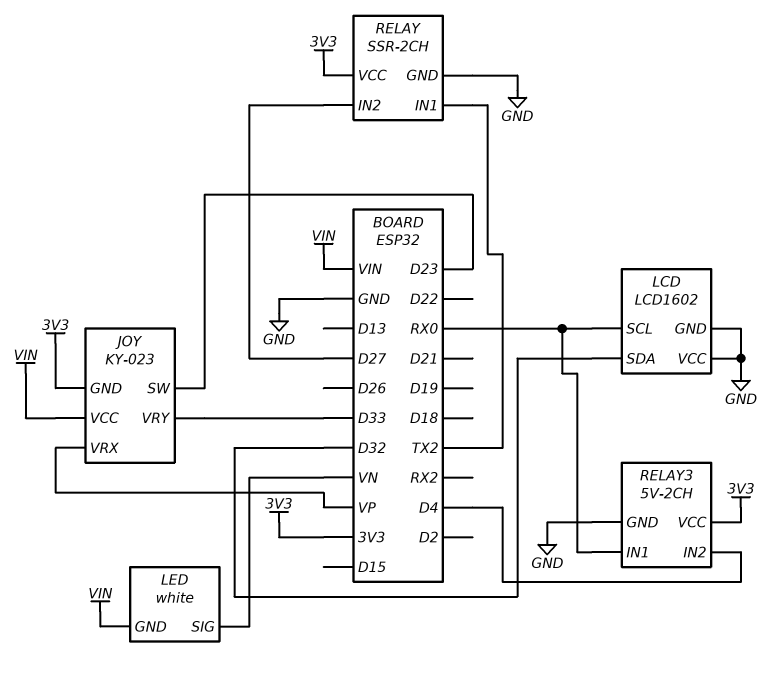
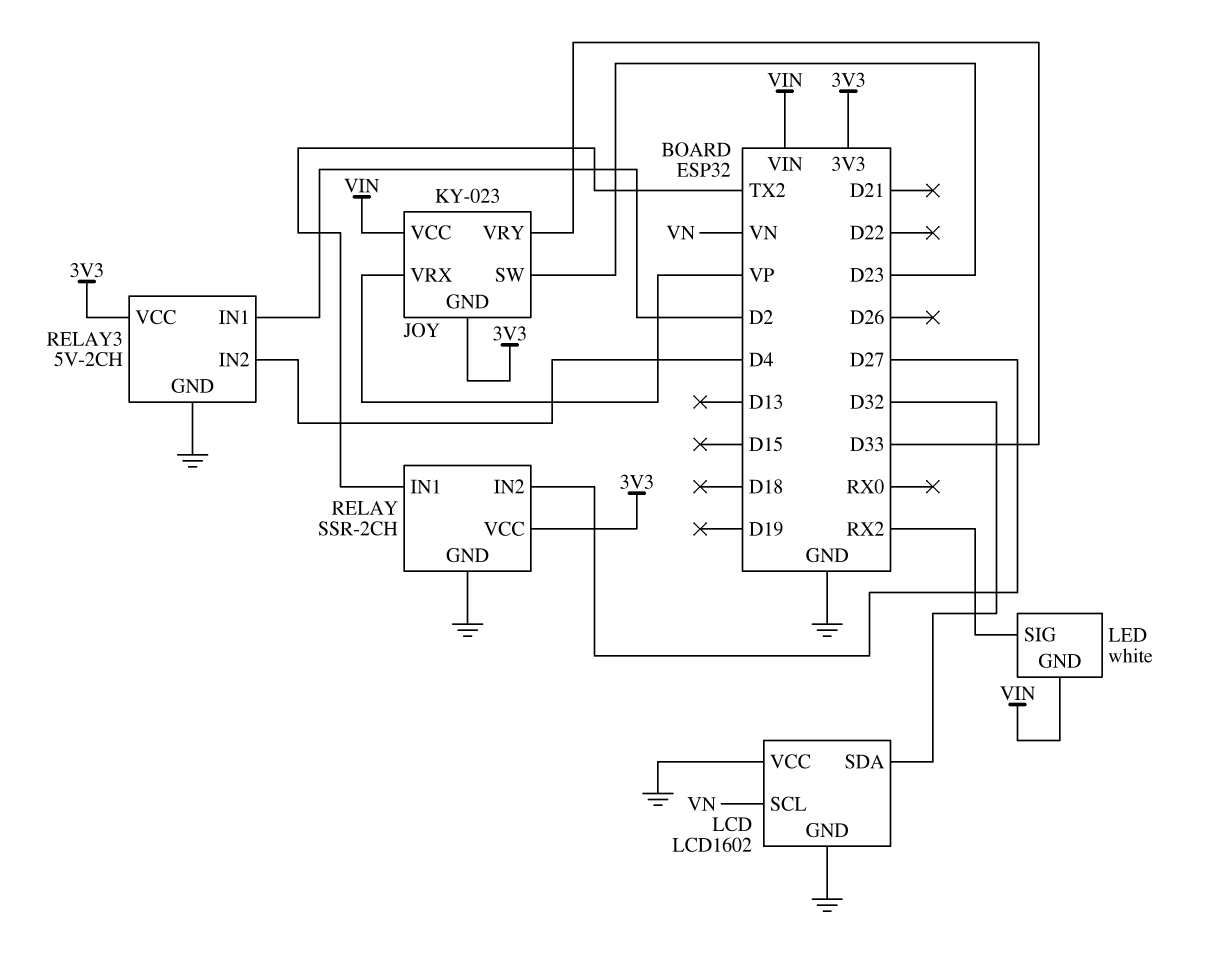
LCD pin SCL: RX0 -> VN
LED pin SIG: VN -> RX2
RELAY3 pin IN1: RX0 -> D2

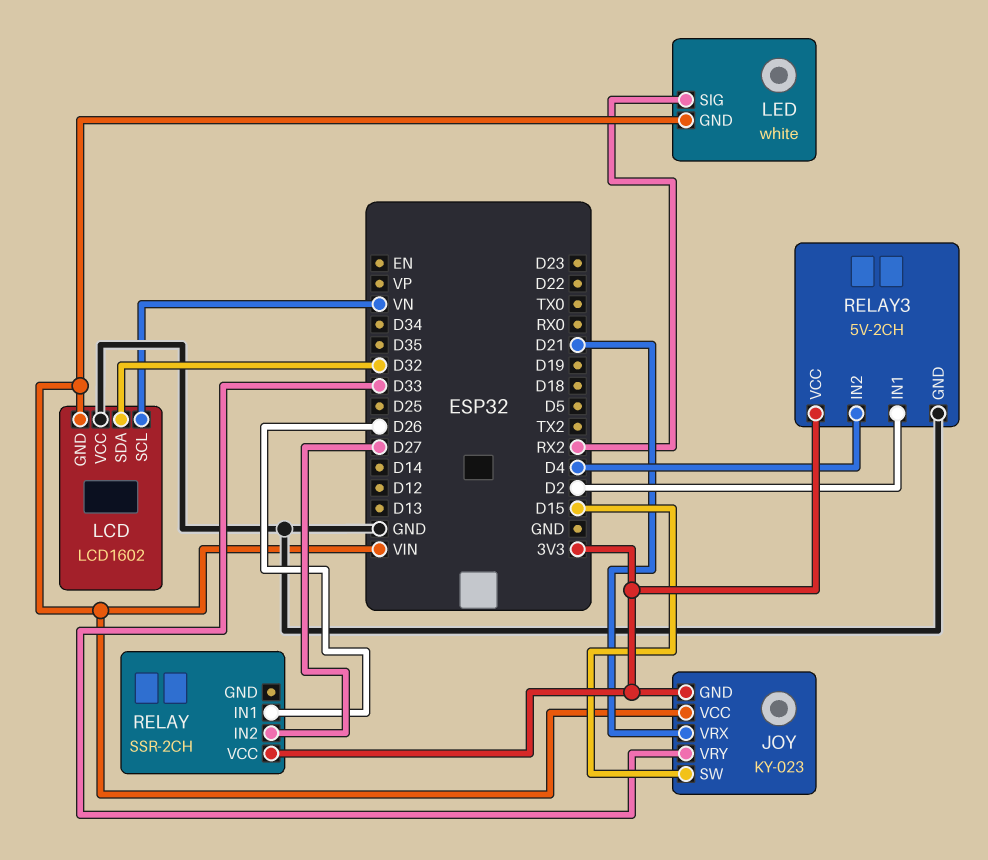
JOY pin SW: D23 -> D15
JOY pin VRX: VP -> D21
LCD pin GND: GND -> VIN
RELAY pin GND: GND -> none
RELAY pin IN1: TX2 -> D26

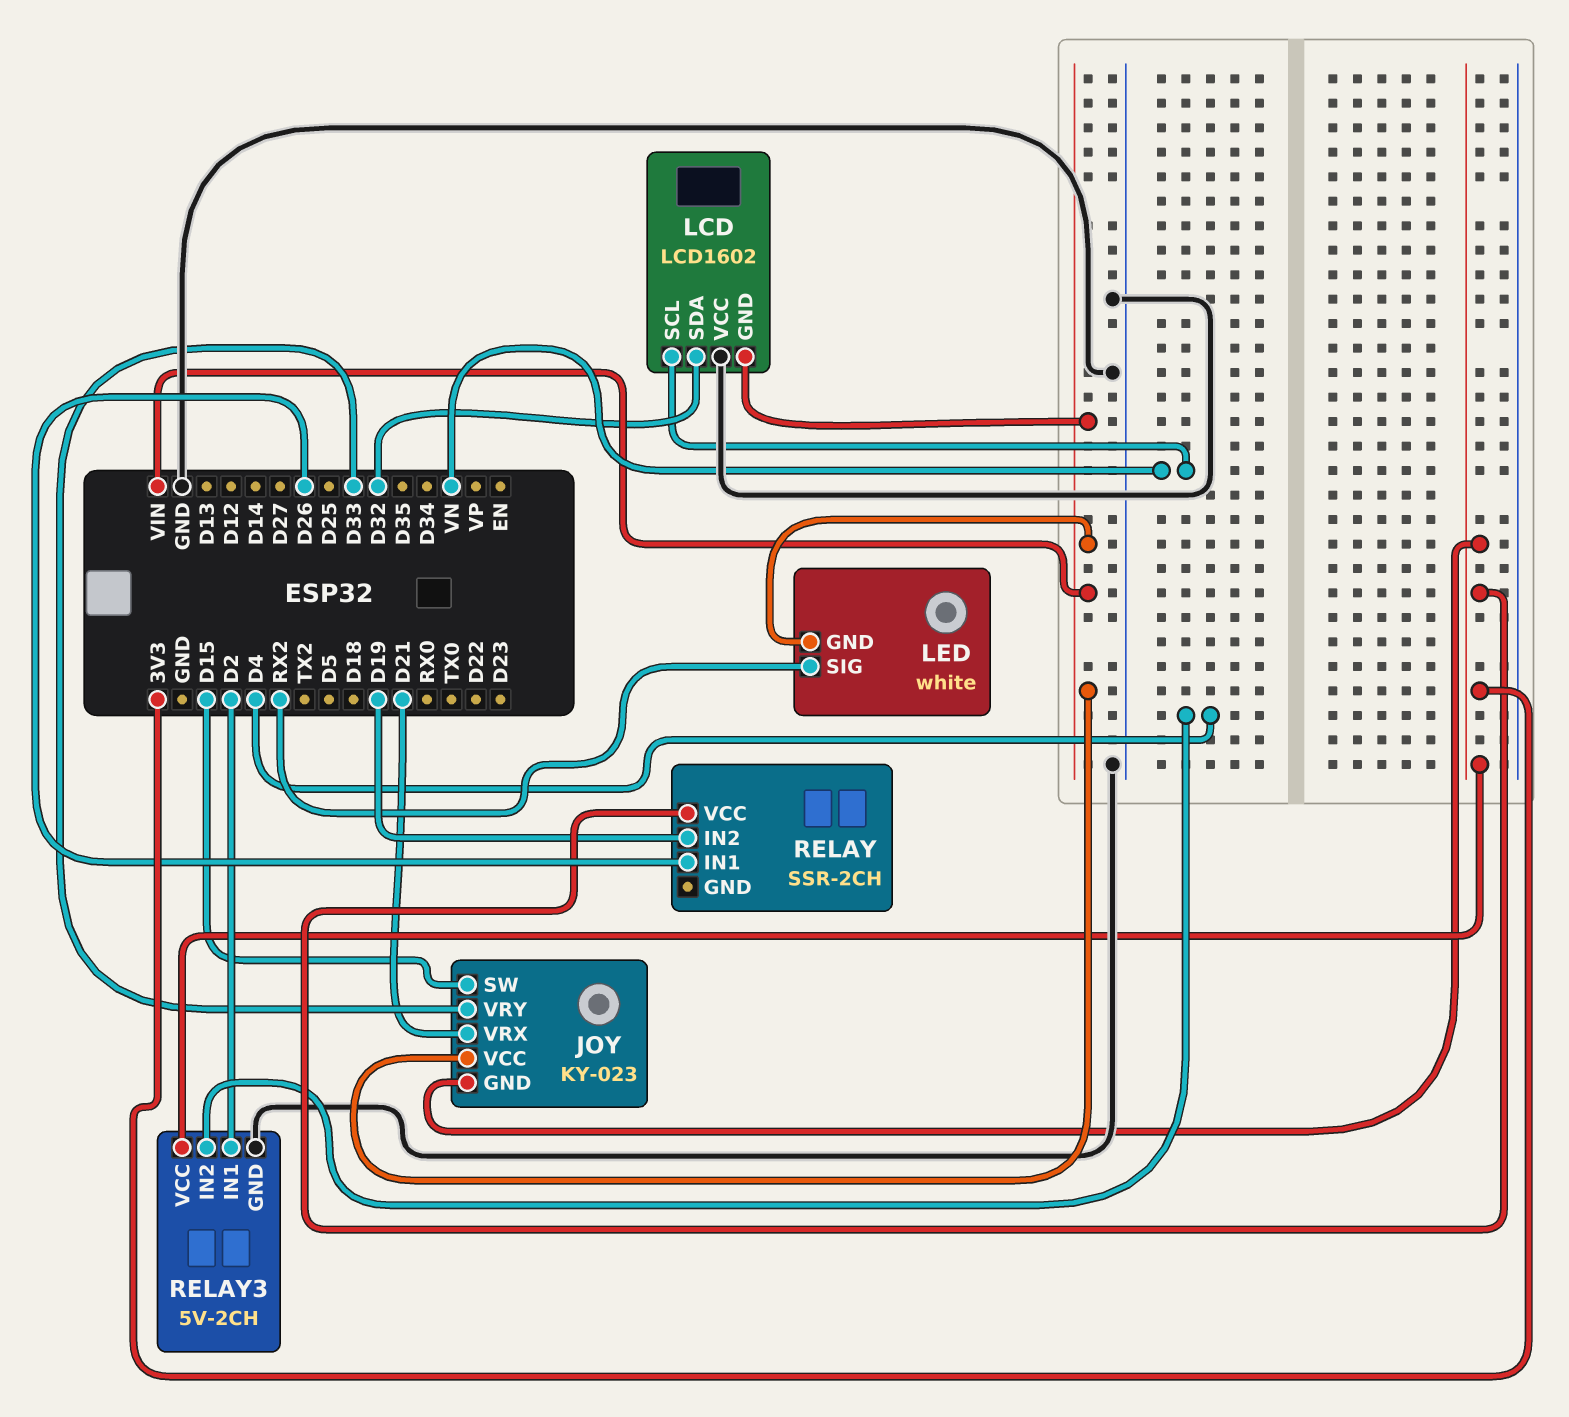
RELAY pin IN2: D27 -> D19

